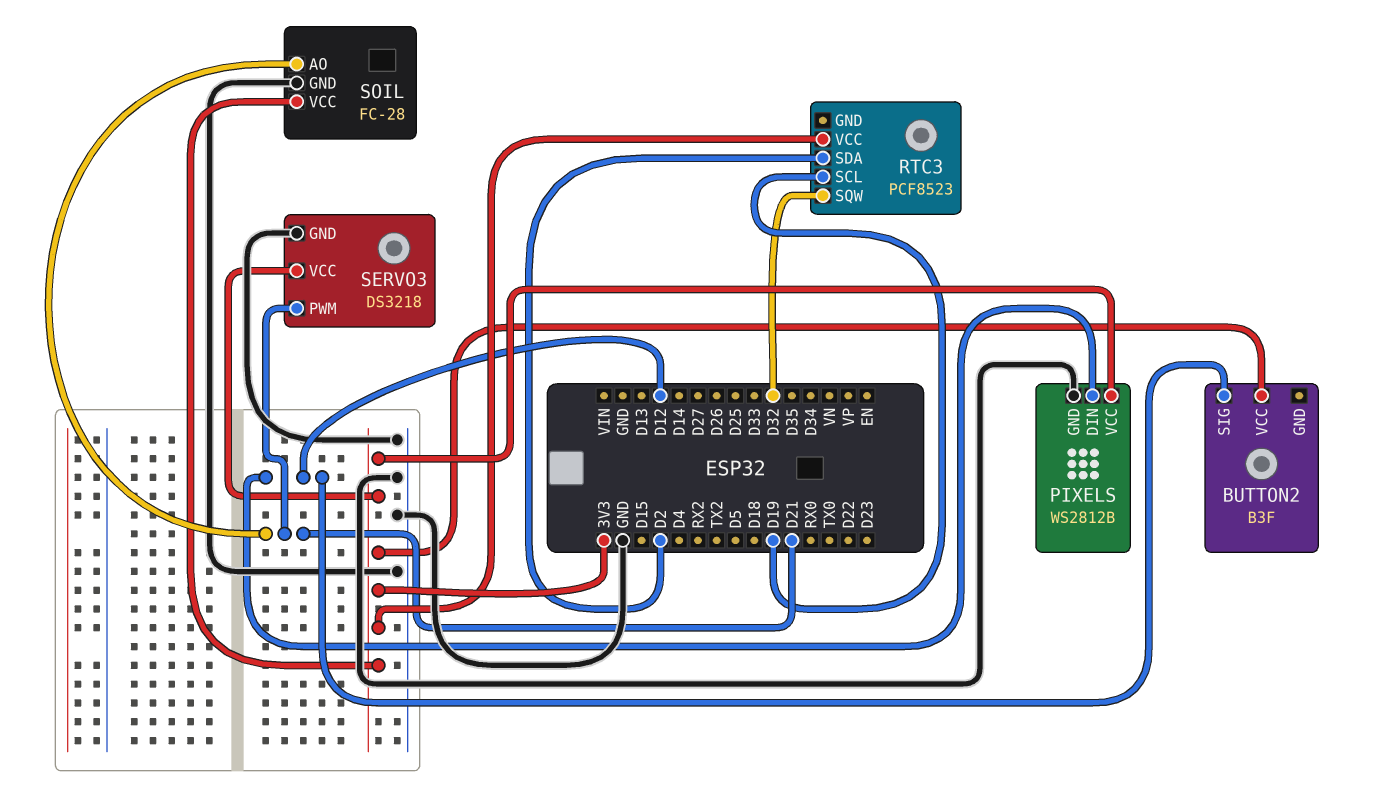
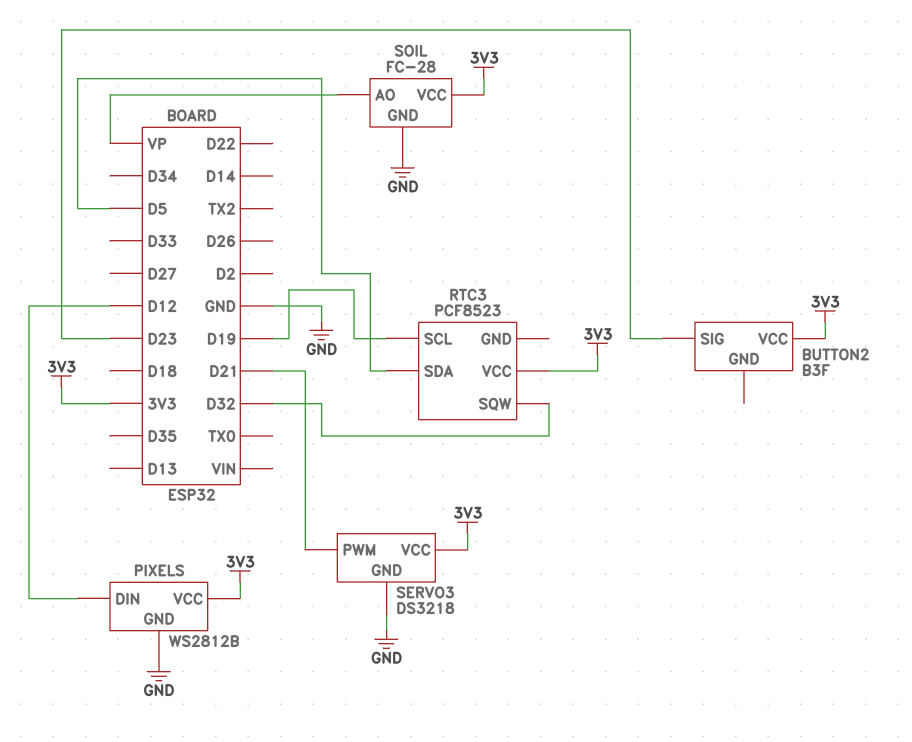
BUTTON2 pin SIG: D12 -> D23
RTC3 pin SDA: D2 -> D5
SOIL pin AO: D21 -> VP

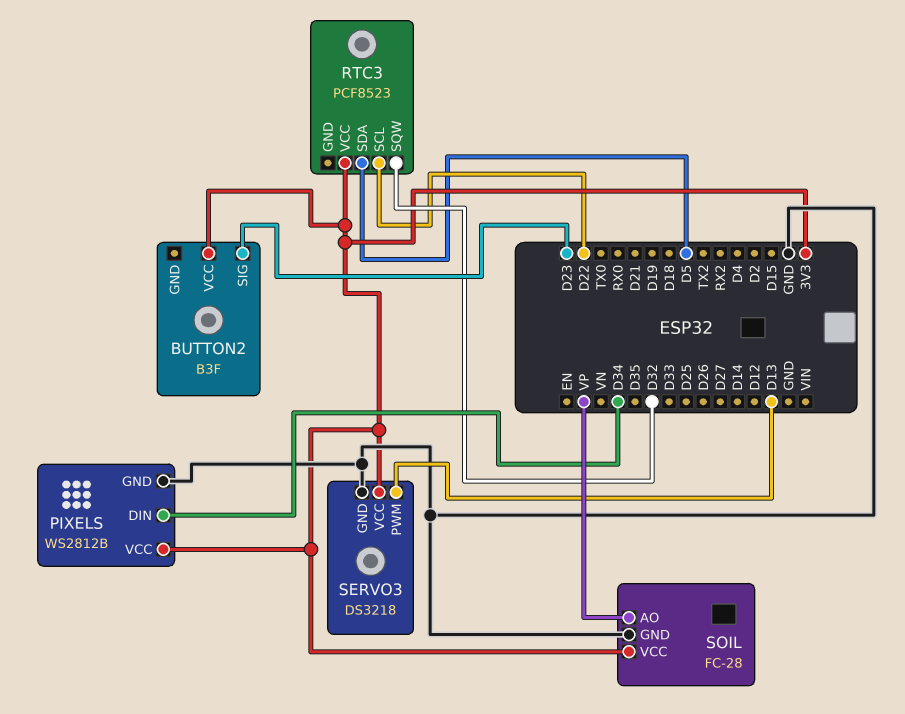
PIXELS pin DIN: D12 -> D34
RTC3 pin SCL: D19 -> D22
SERVO3 pin PWM: D21 -> D13

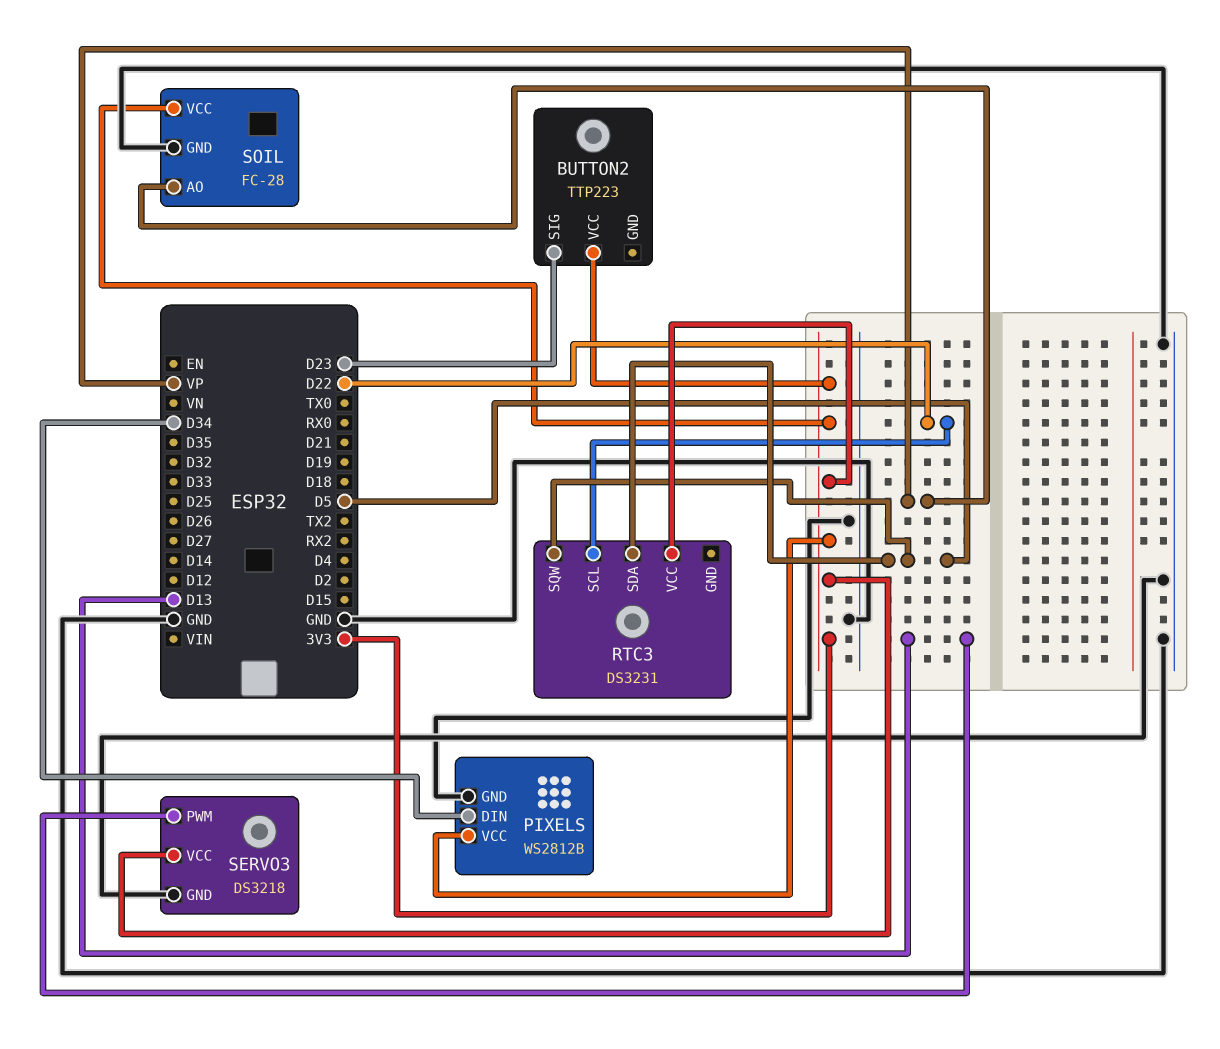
BUTTON2: B3F -> TTP223
RTC3: PCF8523 -> DS3231
RTC3 pin SQW: D32 -> D5

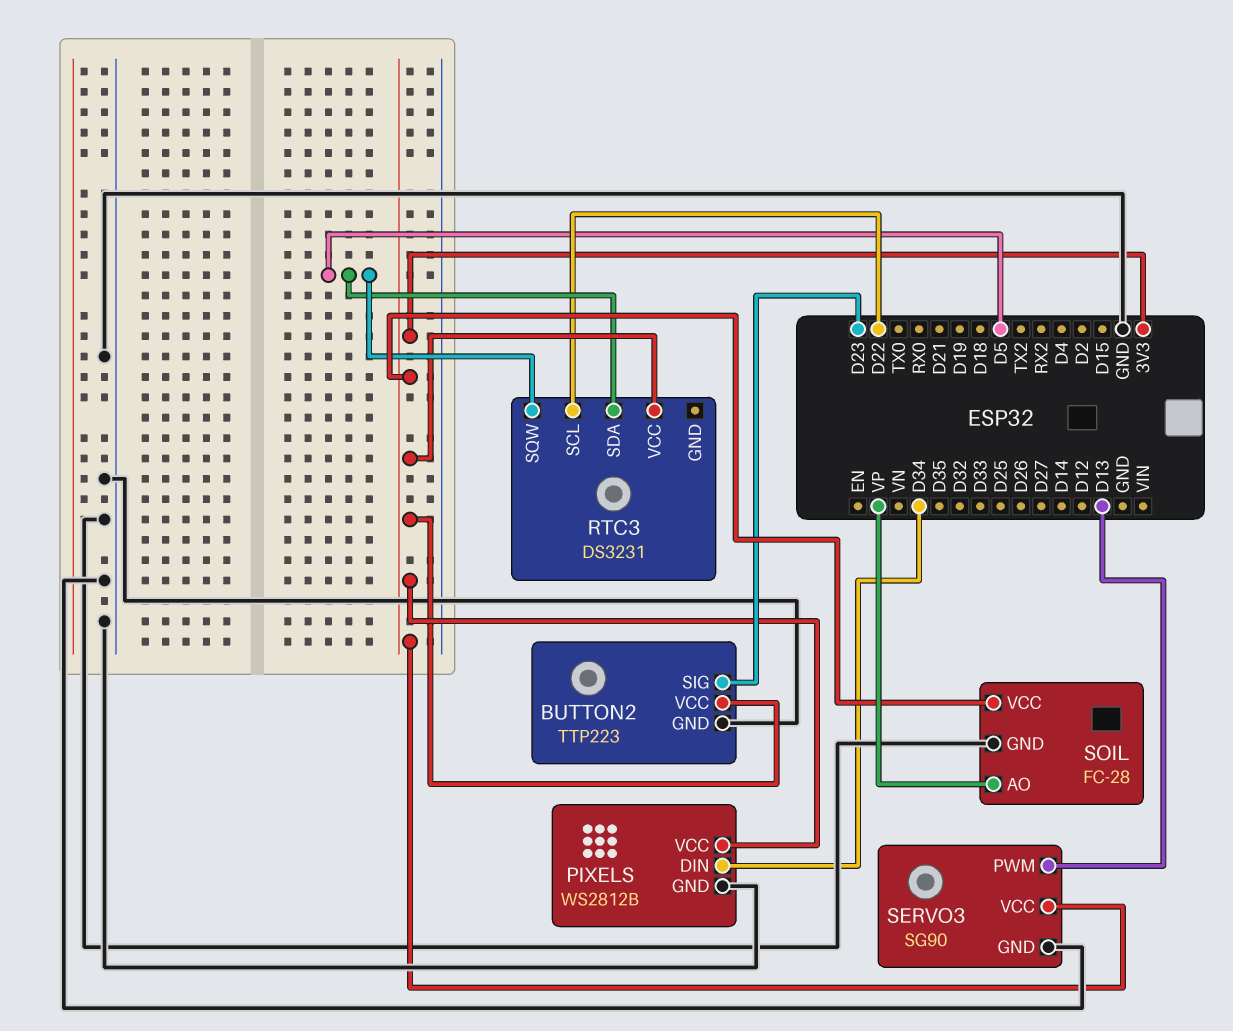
BUTTON2 pin GND: none -> GND
SERVO3: DS3218 -> SG90

